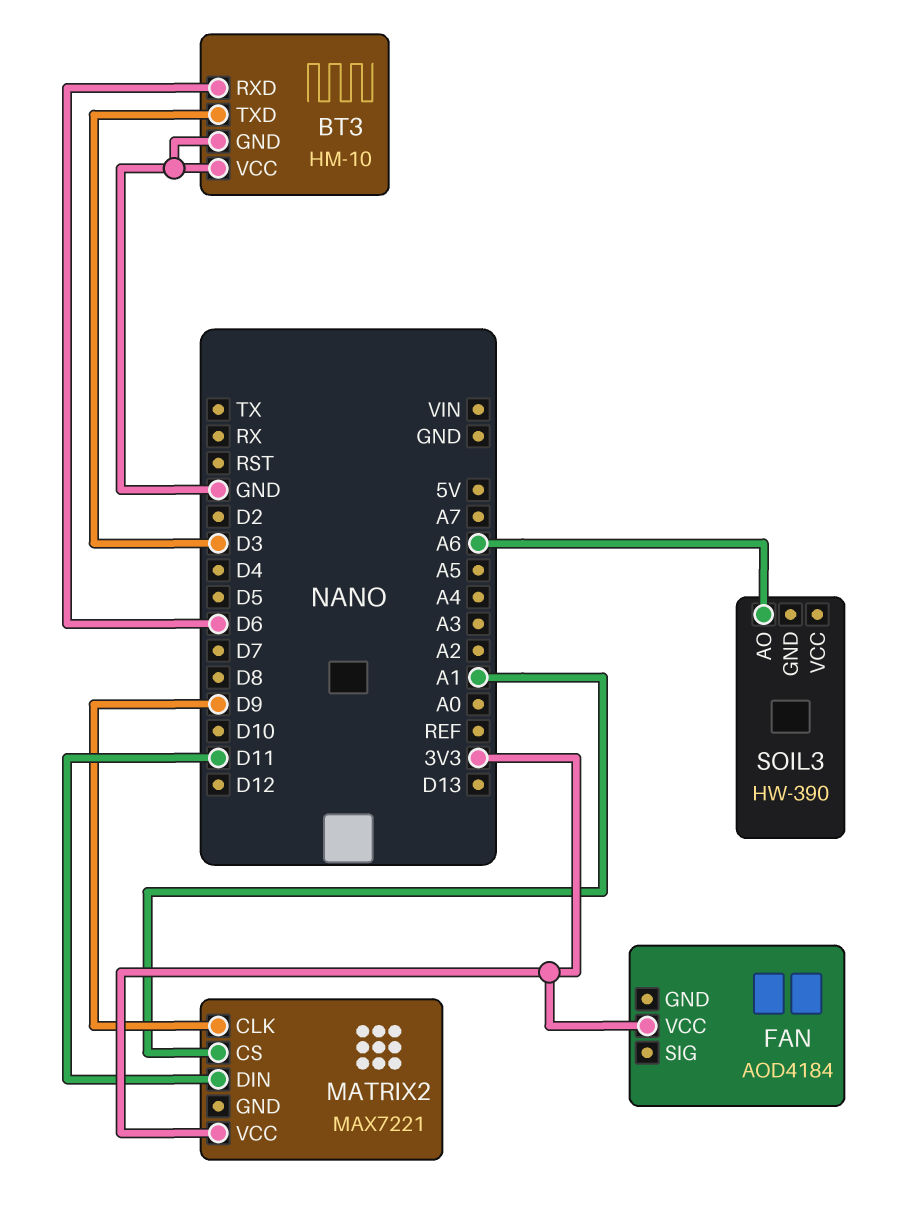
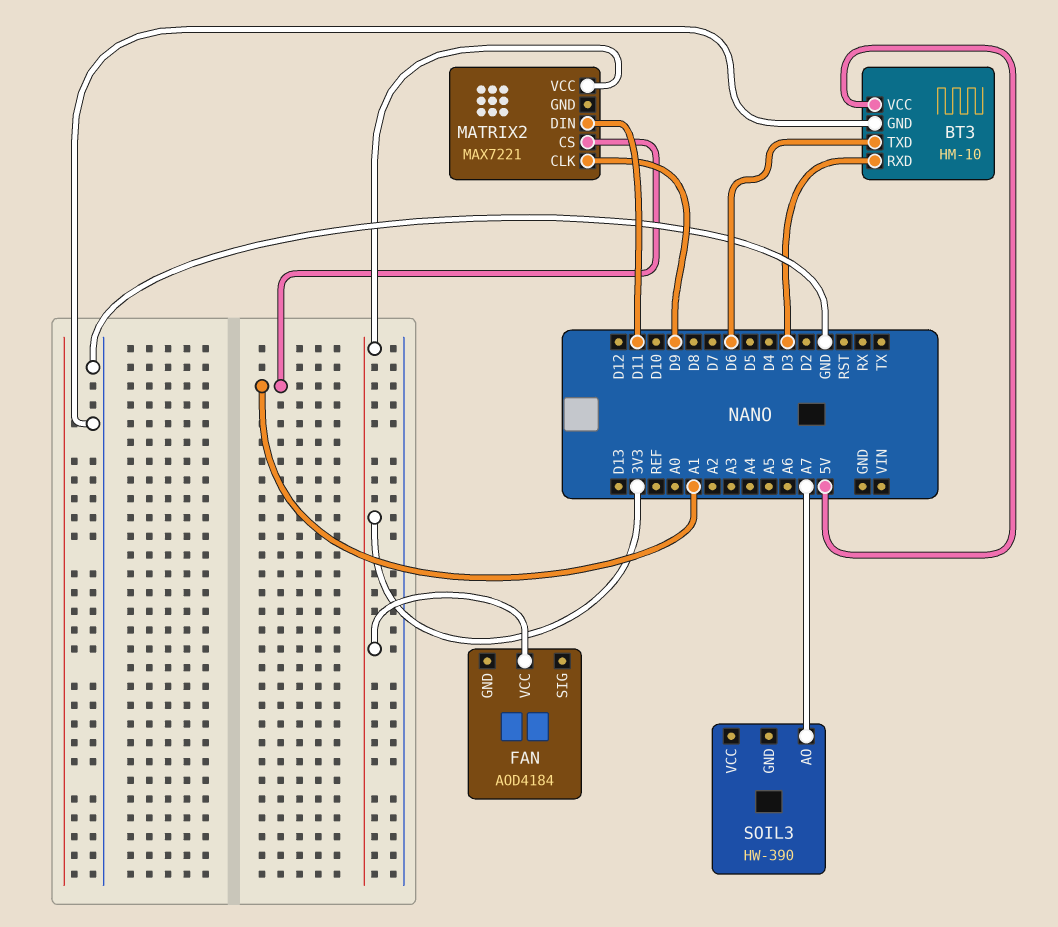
BT3 pin RXD: D6 -> D3
BT3 pin TXD: D3 -> D6
BT3 pin VCC: GND -> 5V
SOIL3 pin AO: A6 -> A7

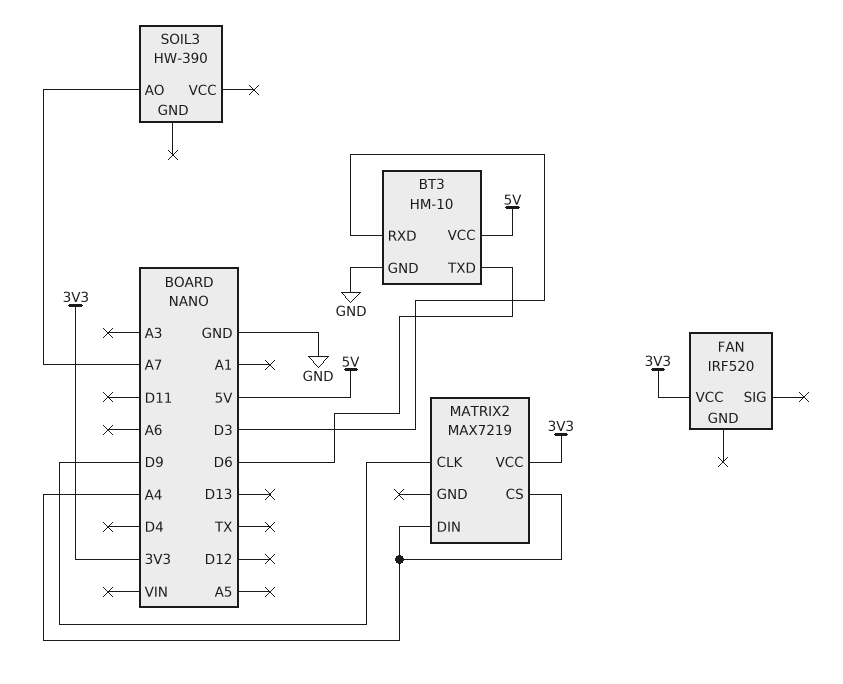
FAN: AOD4184 -> IRF520
MATRIX2: MAX7221 -> MAX7219
MATRIX2 pin CS: A1 -> A4
MATRIX2 pin DIN: D11 -> A4

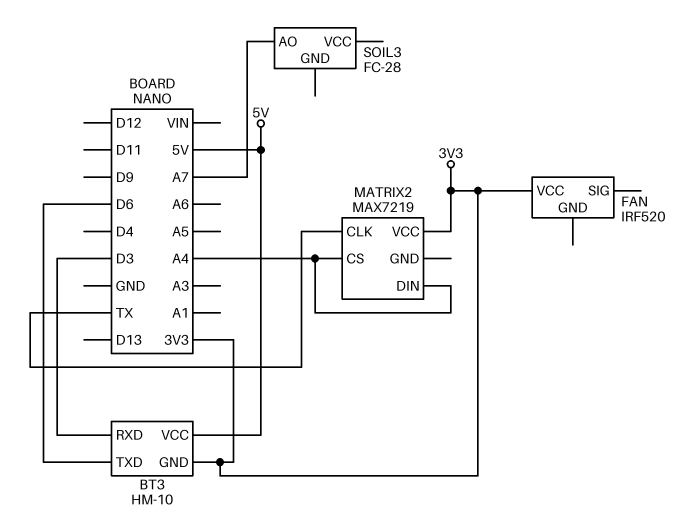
BT3 pin GND: GND -> 3V3
MATRIX2 pin CLK: D9 -> TX
SOIL3: HW-390 -> FC-28

